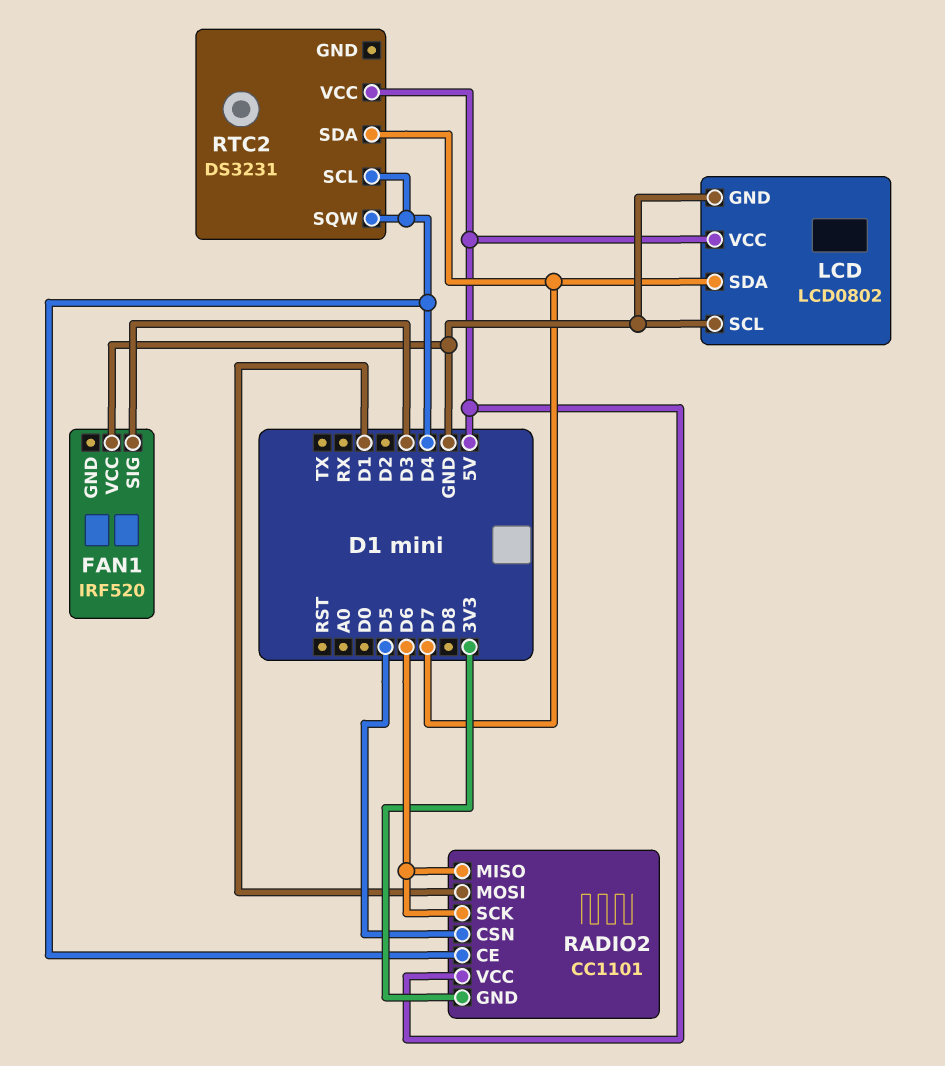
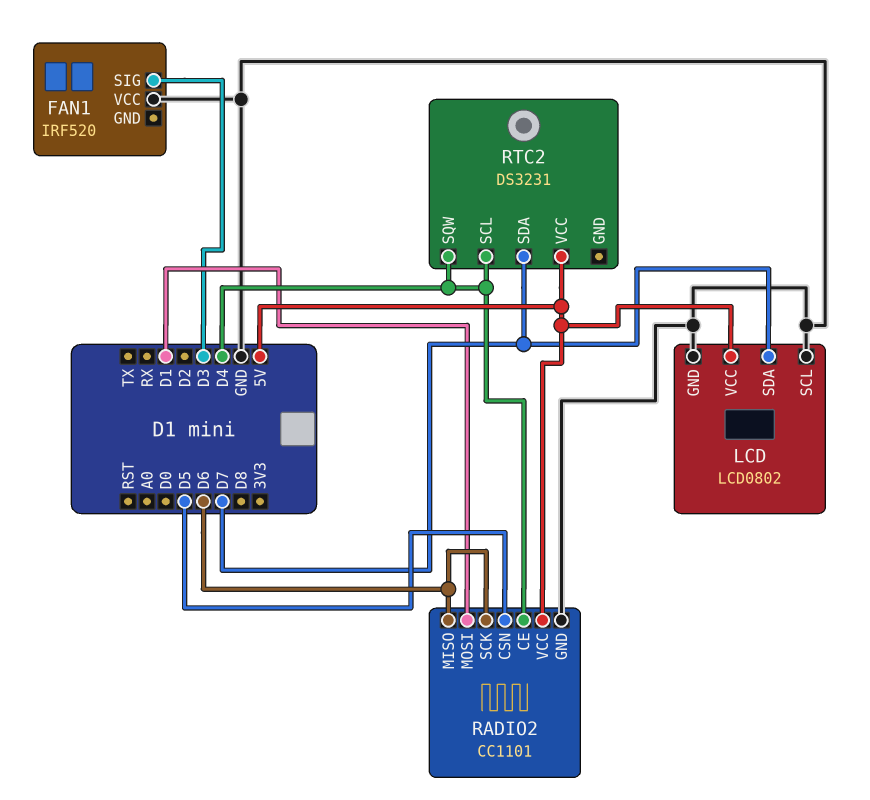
RADIO2 pin GND: 3V3 -> GND

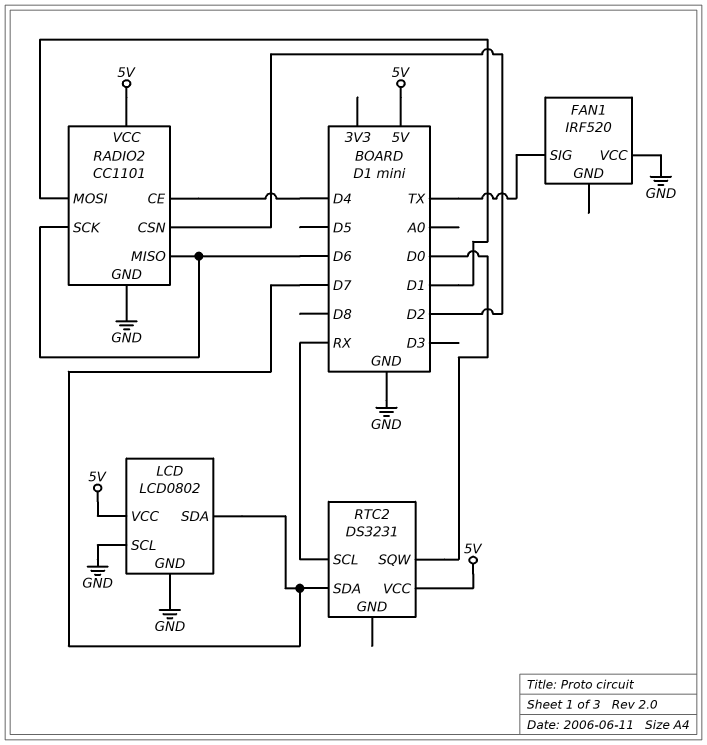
FAN1 pin SIG: D3 -> TX
RADIO2 pin CSN: D5 -> D2
RTC2 pin SCL: D4 -> RX
RTC2 pin SQW: D4 -> D0

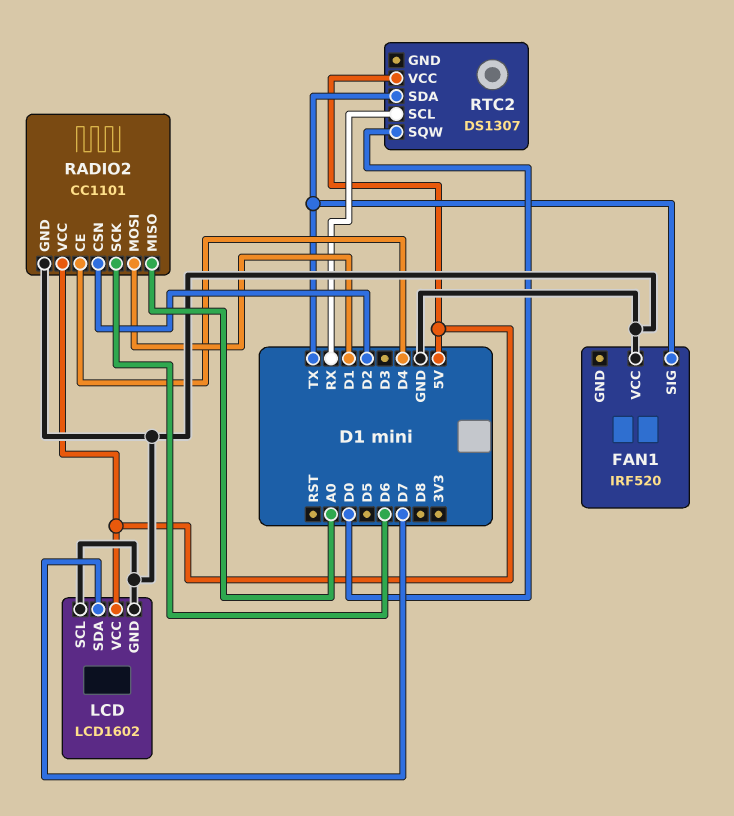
LCD: LCD0802 -> LCD1602
RADIO2 pin MISO: D6 -> A0
RTC2: DS3231 -> DS1307
RTC2 pin SDA: D7 -> TX

